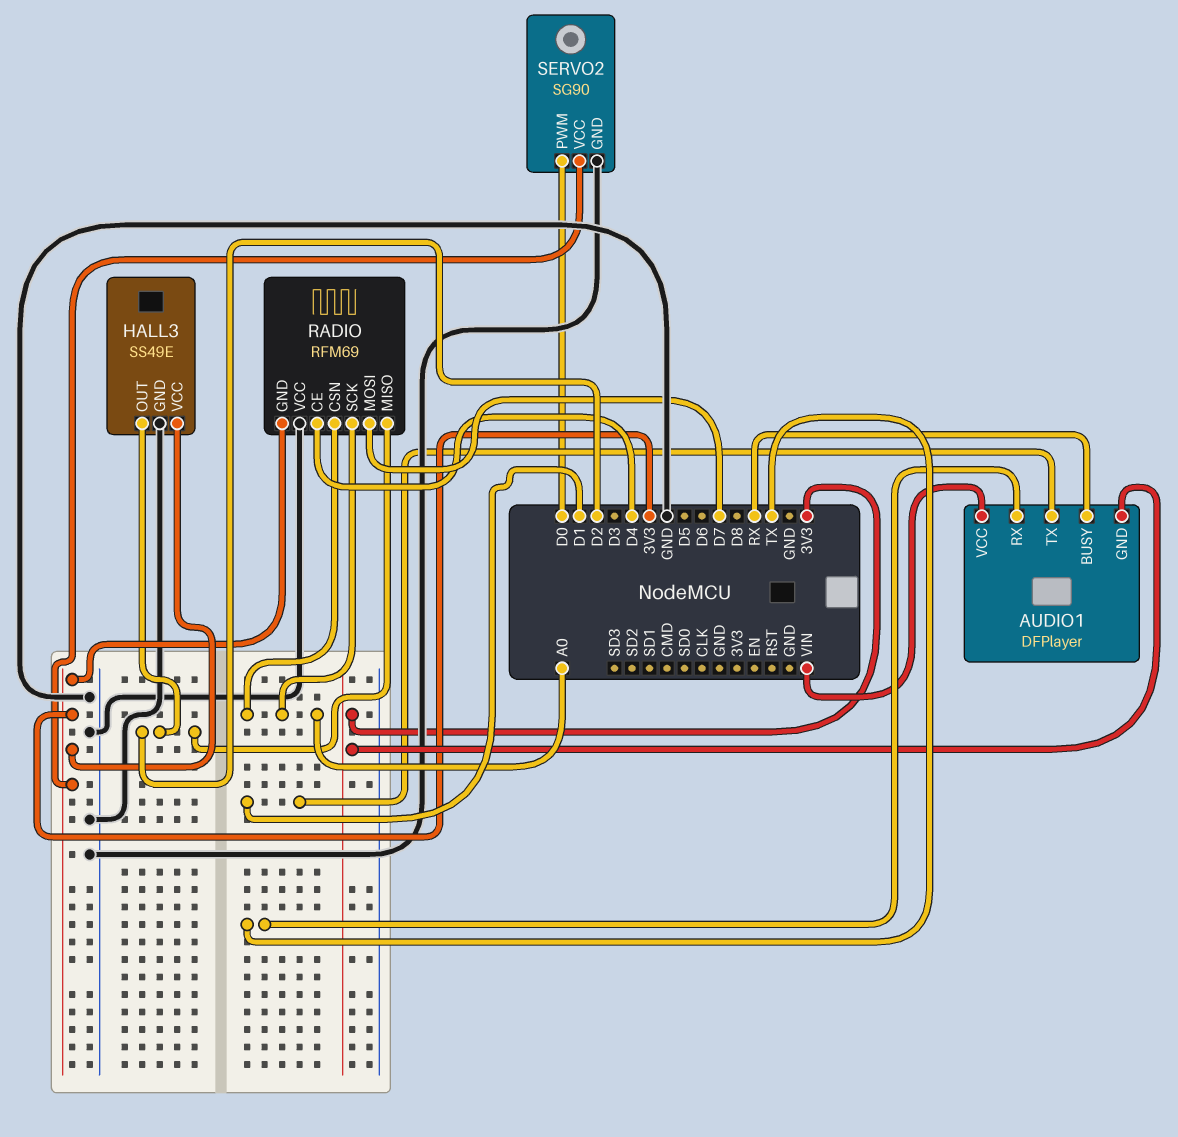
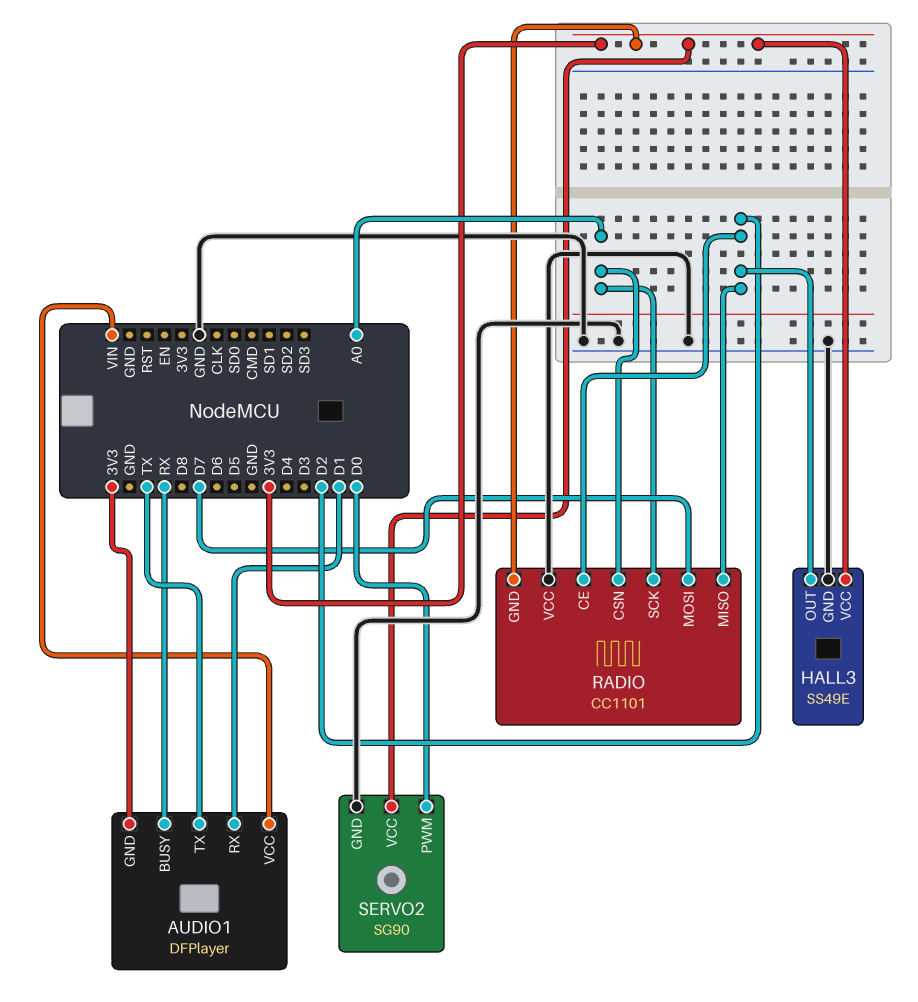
AUDIO1 pin RX: TX -> D1
AUDIO1 pin TX: D1 -> TX
RADIO: RFM69 -> CC1101
RADIO pin CE: D4 -> D2

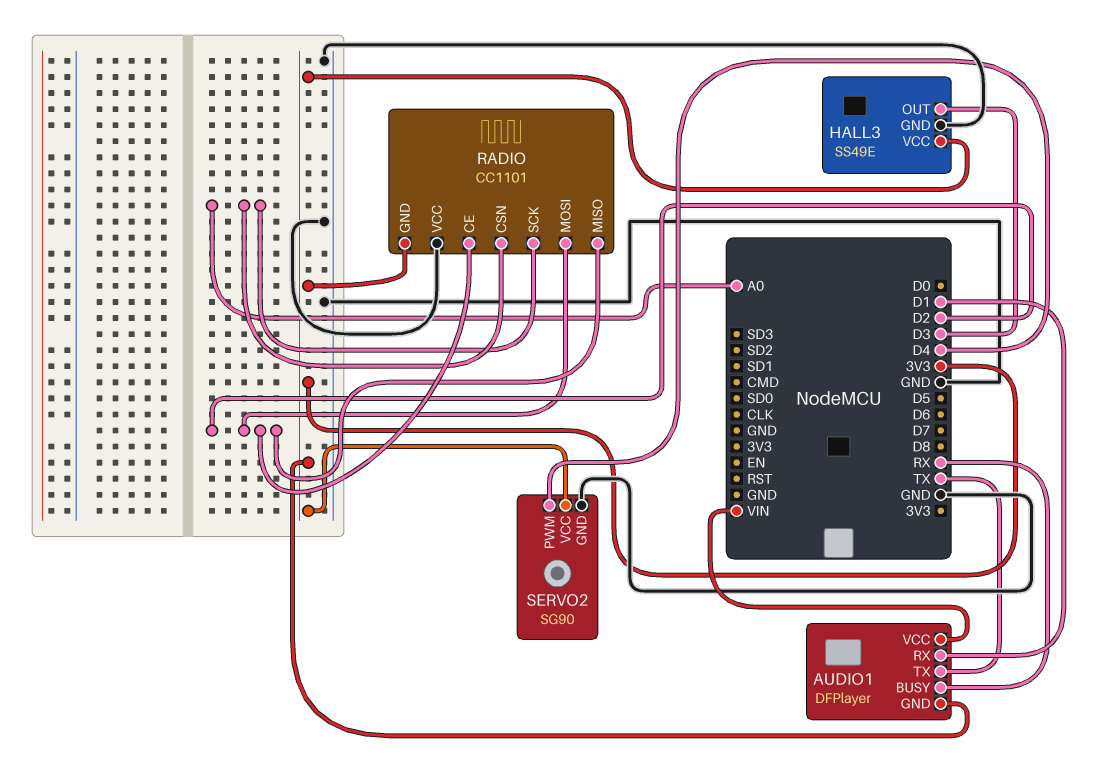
HALL3 pin OUT: D2 -> D3
RADIO pin MOSI: D7 -> D2
SERVO2 pin PWM: D0 -> D4

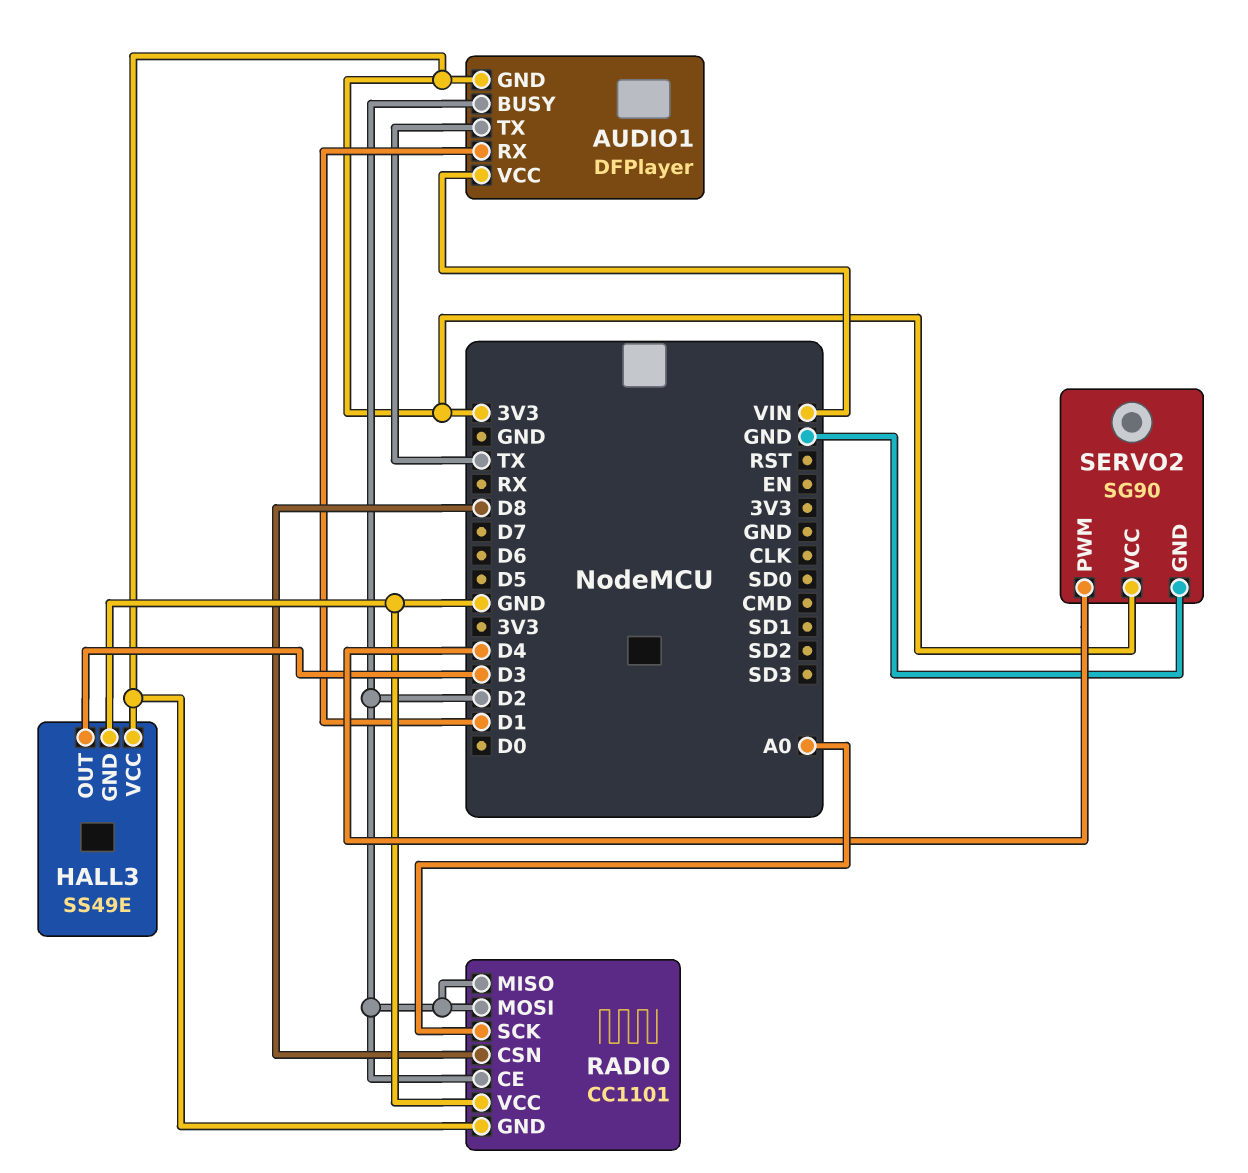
AUDIO1 pin BUSY: RX -> D2
RADIO pin CSN: A0 -> D8

